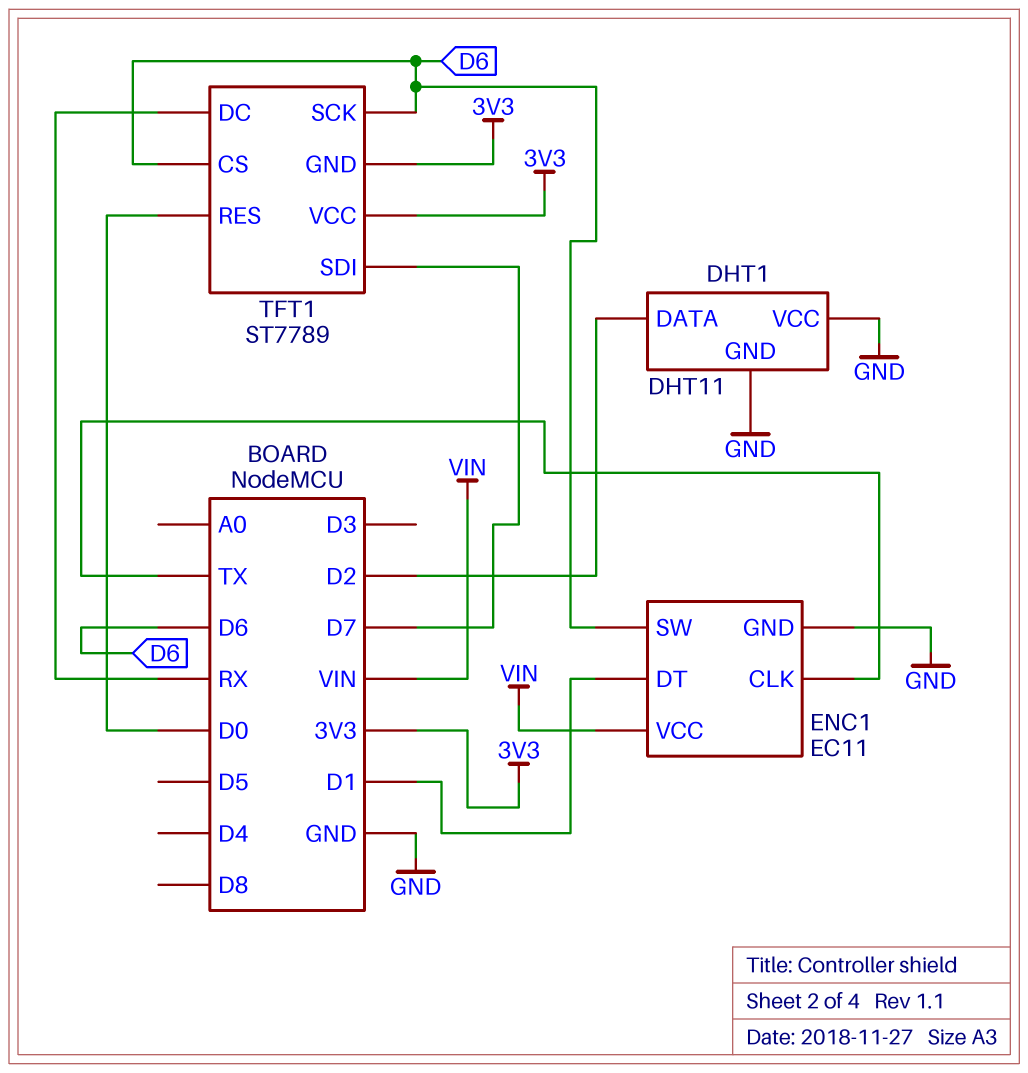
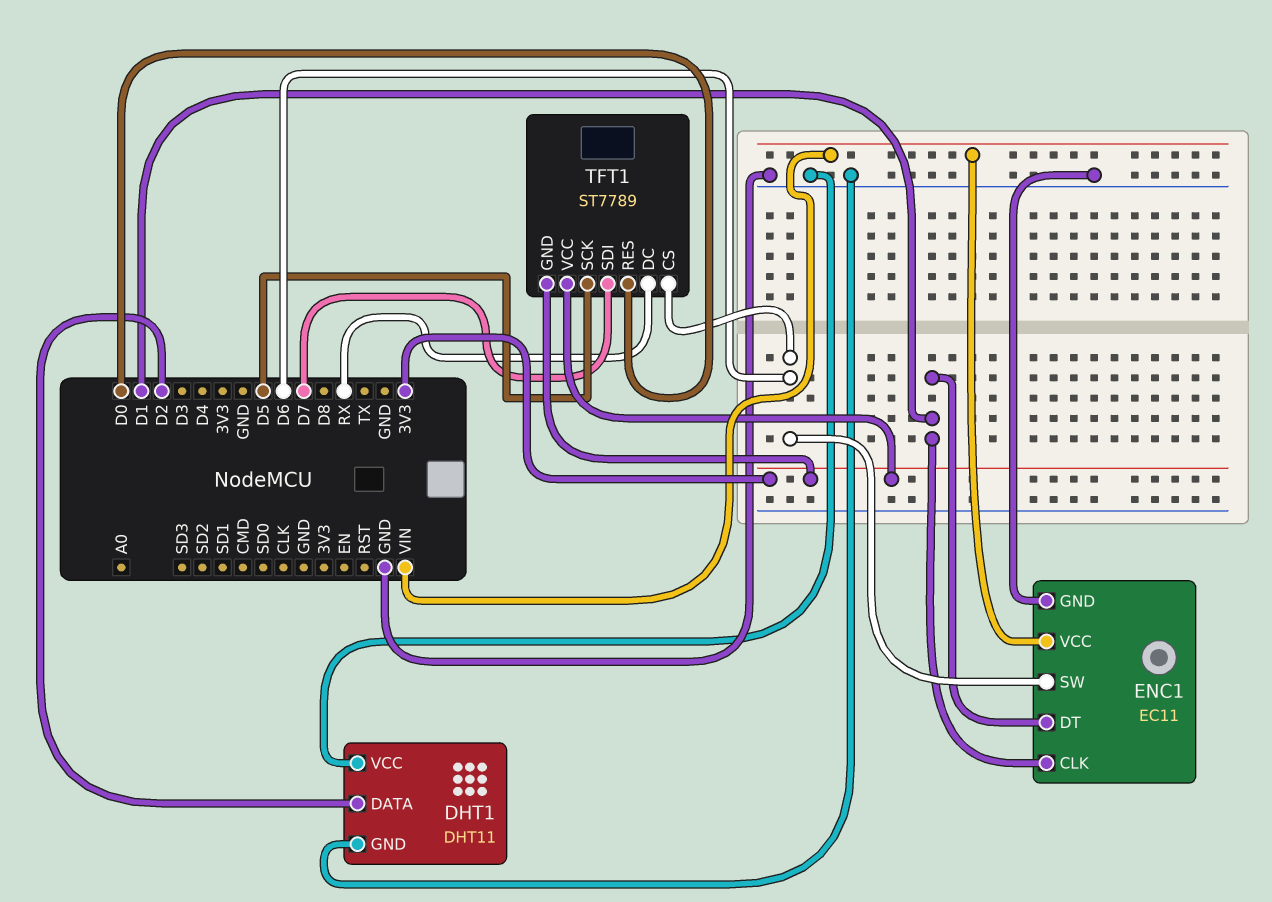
ENC1 pin CLK: TX -> D1
TFT1 pin SCK: D6 -> D5

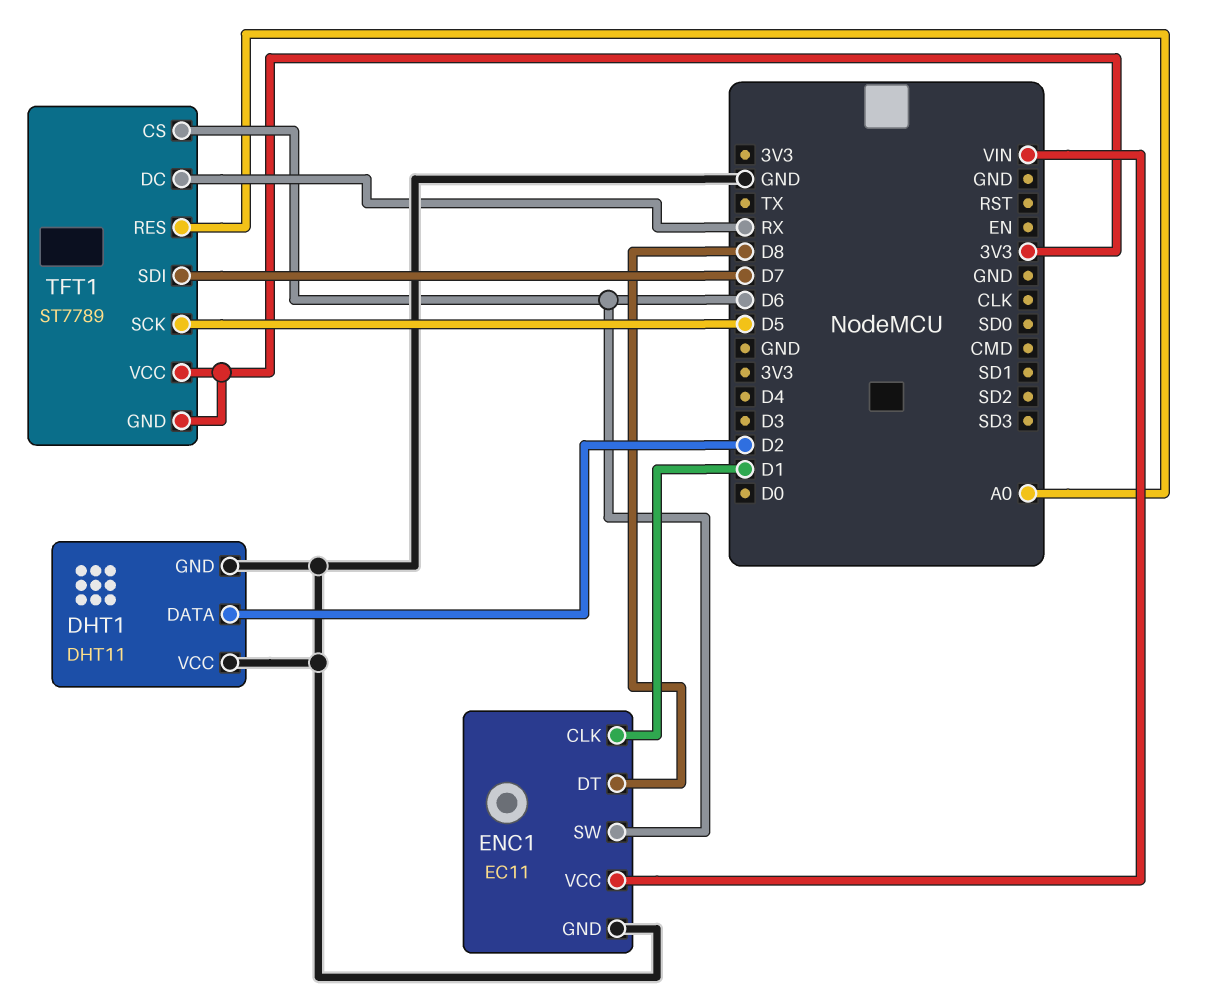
ENC1 pin DT: D1 -> D8
TFT1 pin RES: D0 -> A0

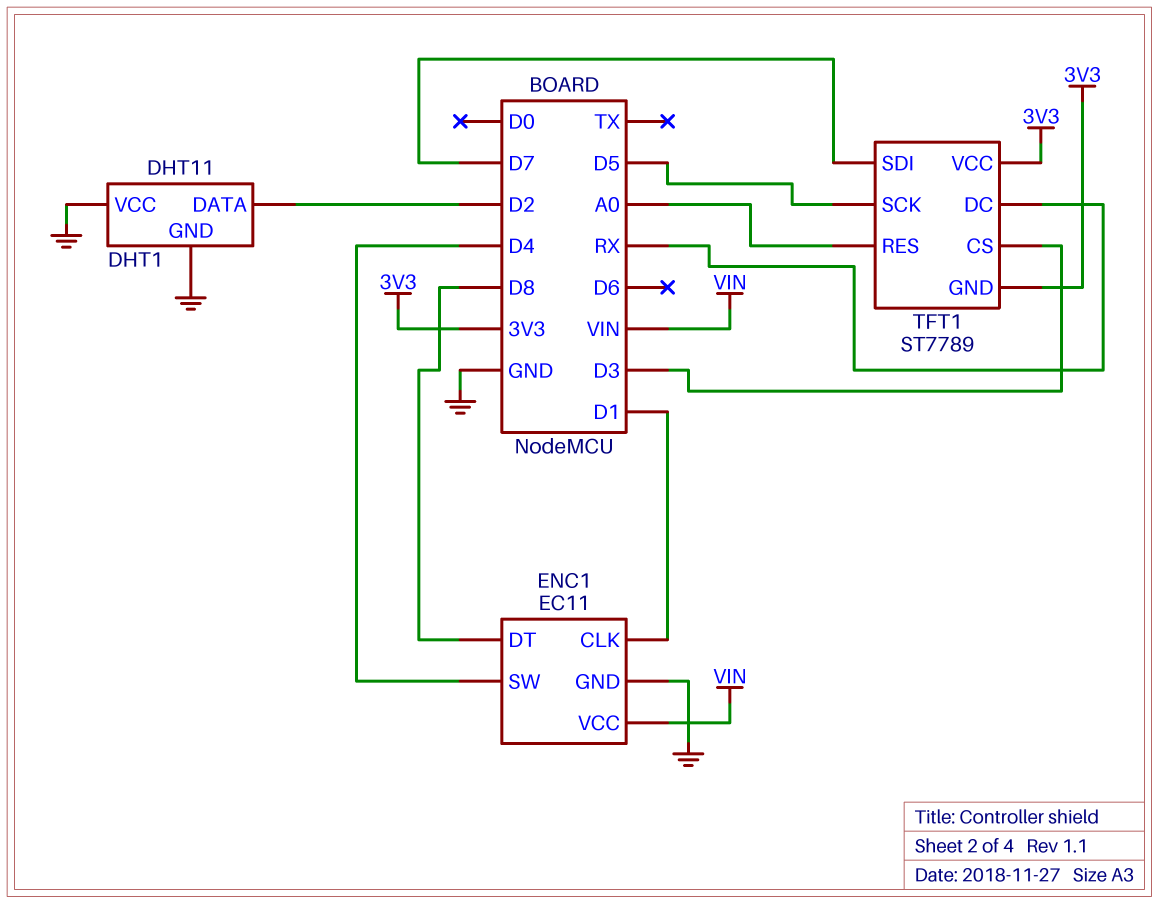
ENC1 pin SW: D6 -> D4
TFT1 pin CS: D6 -> D3

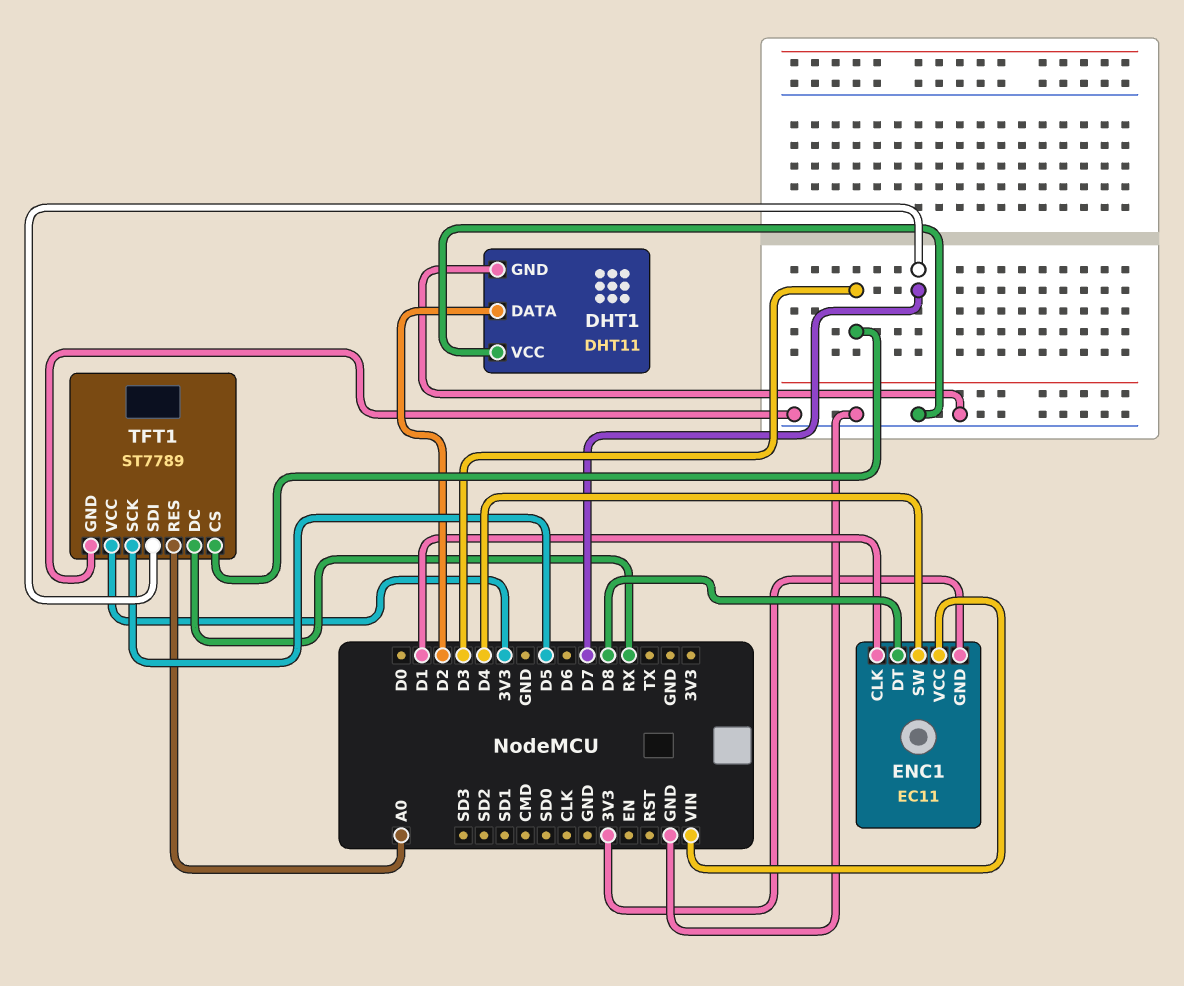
ENC1 pin GND: GND -> 3V3
TFT1 pin GND: 3V3 -> GND

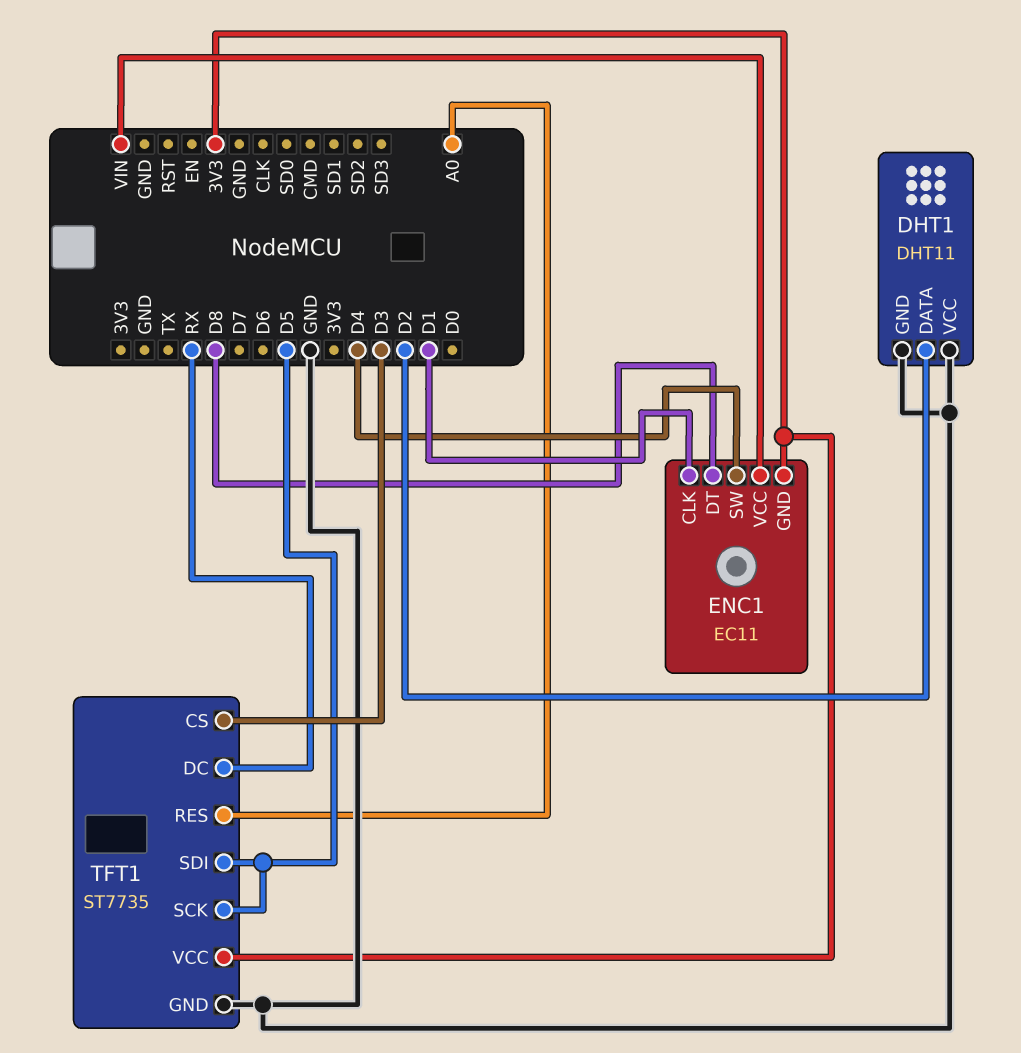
TFT1: ST7789 -> ST7735
TFT1 pin SDI: D7 -> D5

